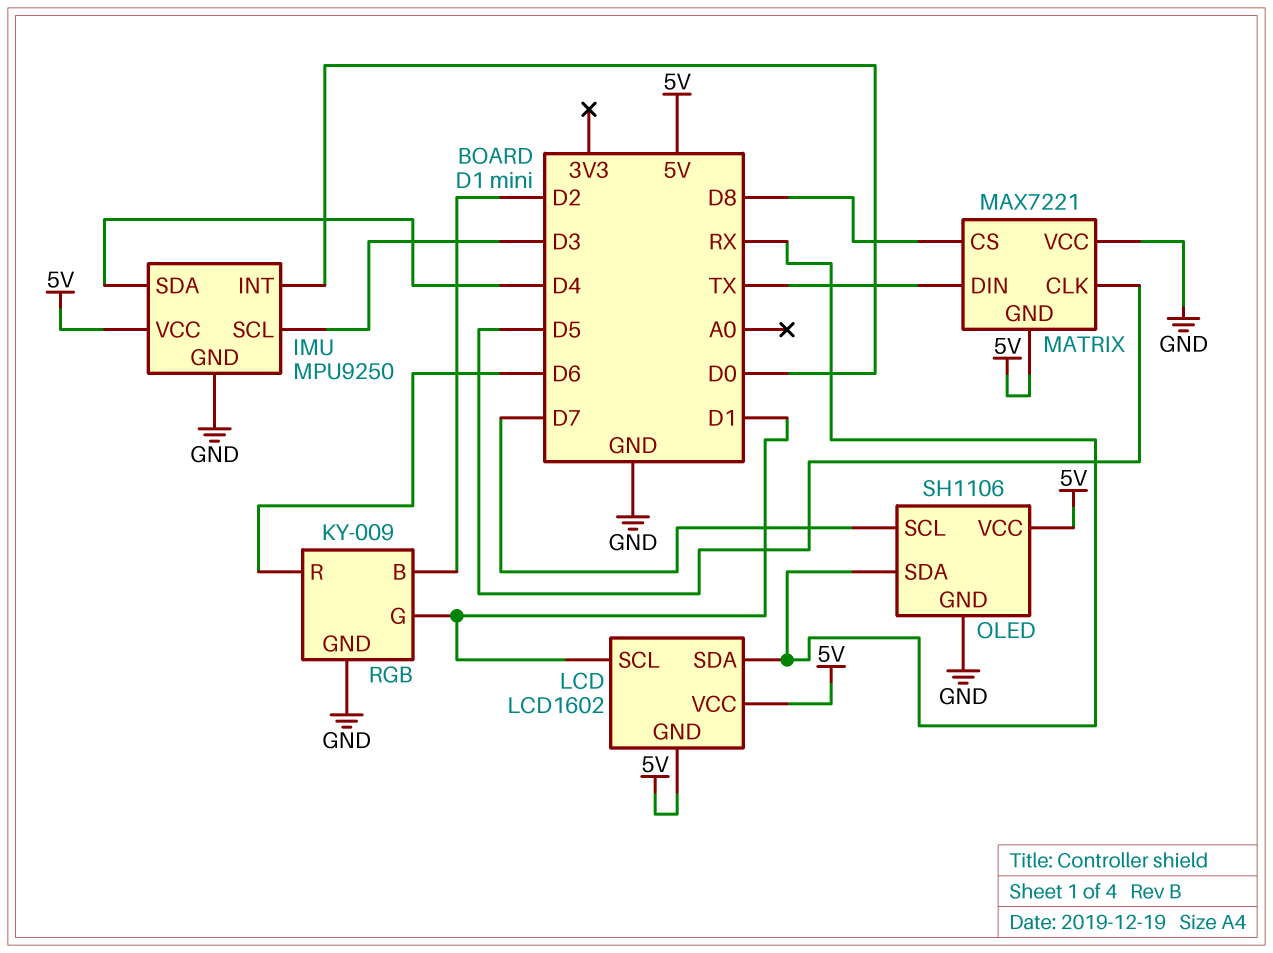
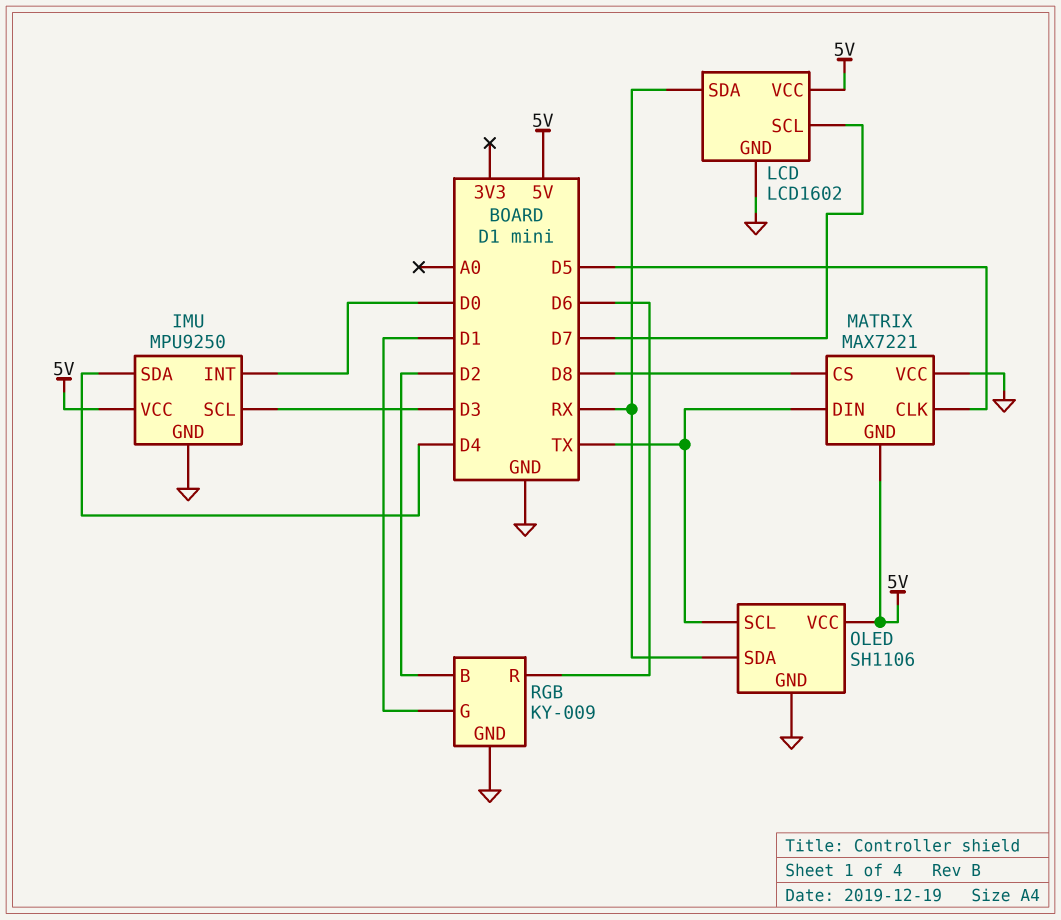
LCD pin GND: 5V -> GND
LCD pin SCL: D1 -> D7
OLED pin SCL: D7 -> TX

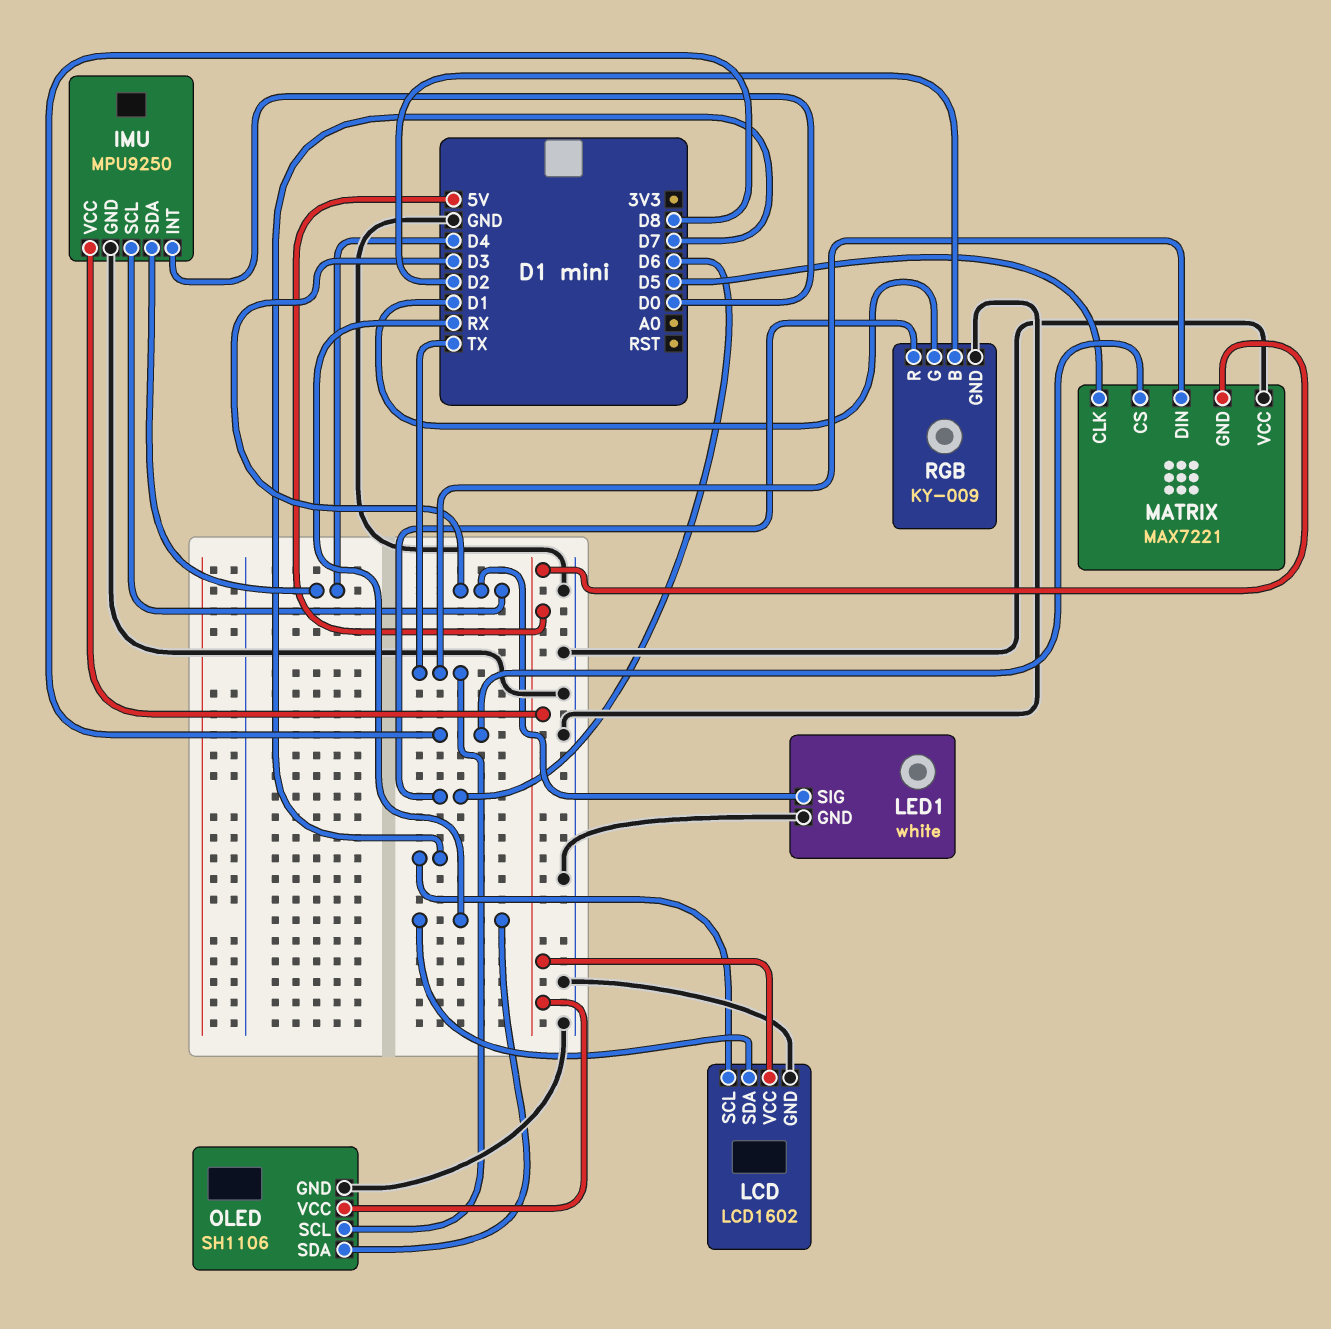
LED1: none -> white
LED1 pin GND: none -> GND
LED1 pin SIG: none -> D3

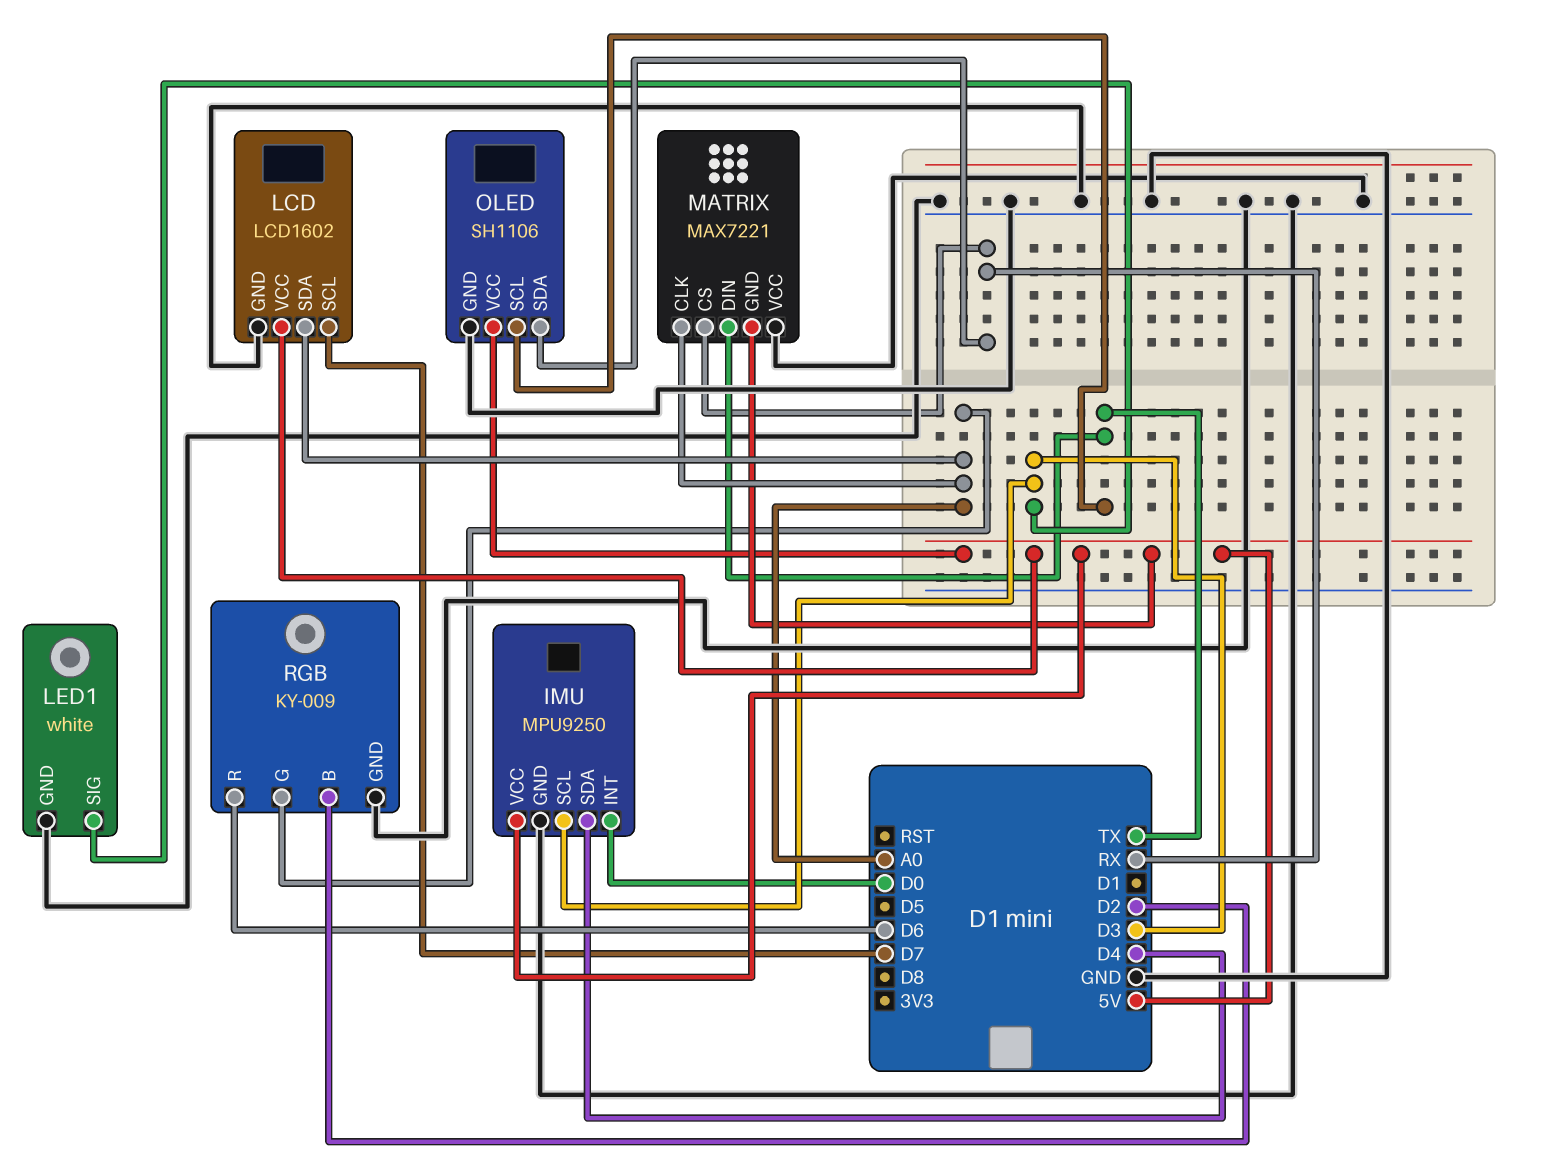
LCD pin SDA: RX -> A0
MATRIX pin CLK: D5 -> A0
MATRIX pin CS: D8 -> RX
RGB pin G: D1 -> A0

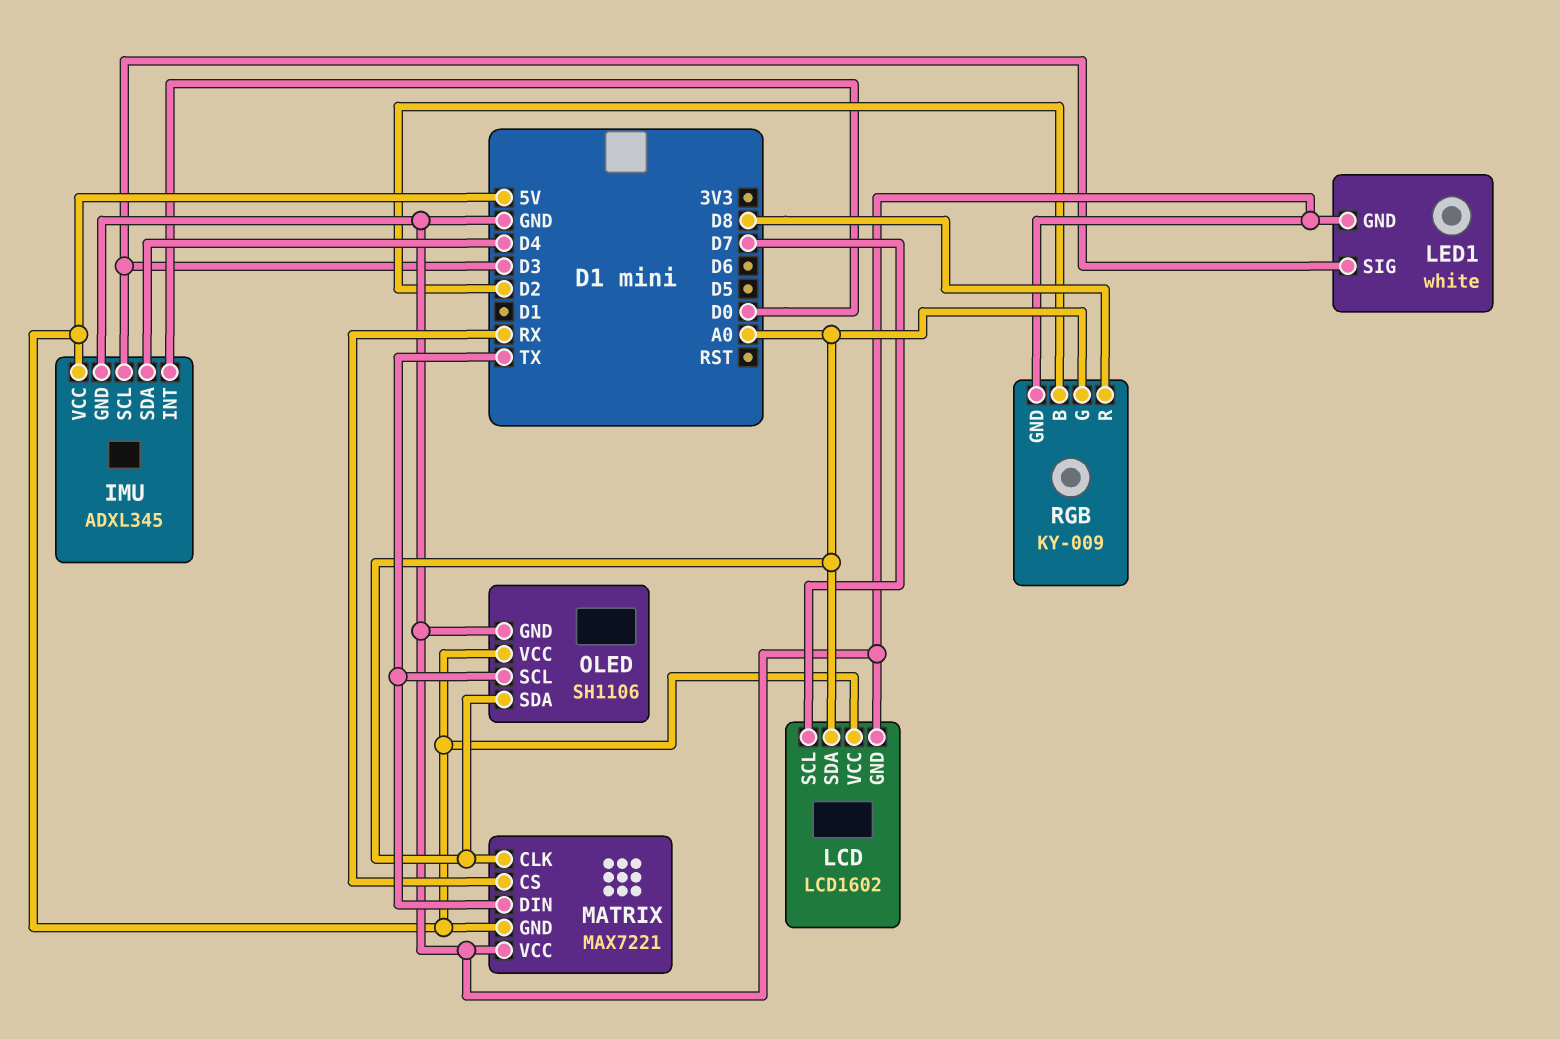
IMU: MPU9250 -> ADXL345
OLED pin SDA: RX -> A0
RGB pin R: D6 -> D8

